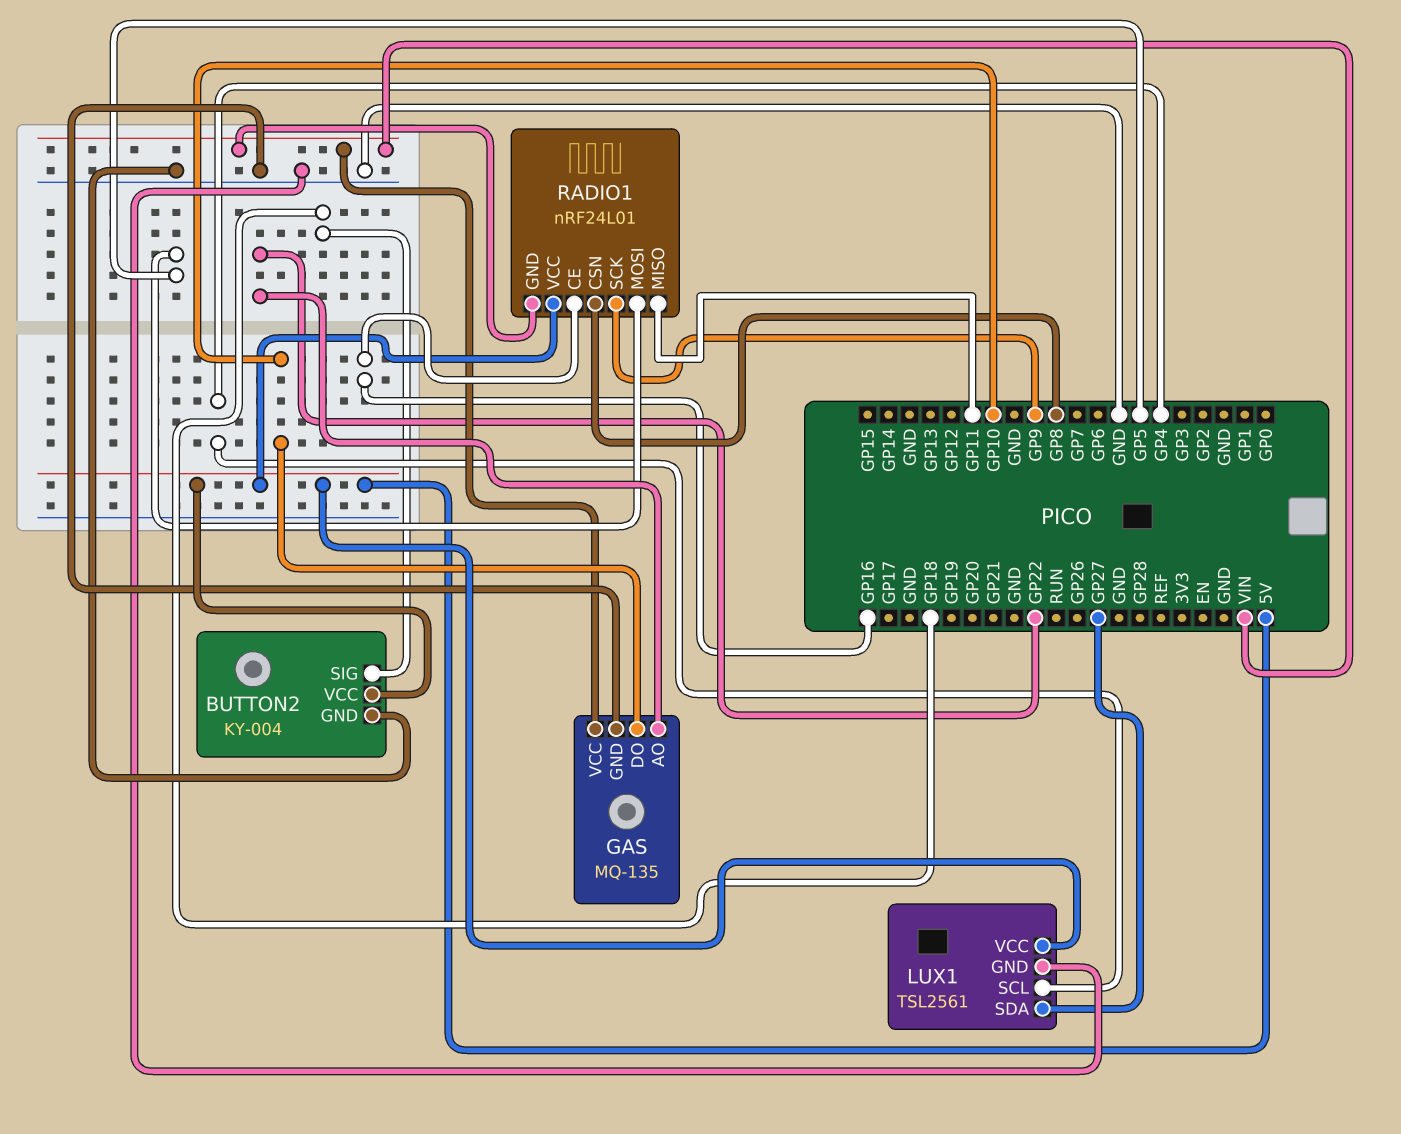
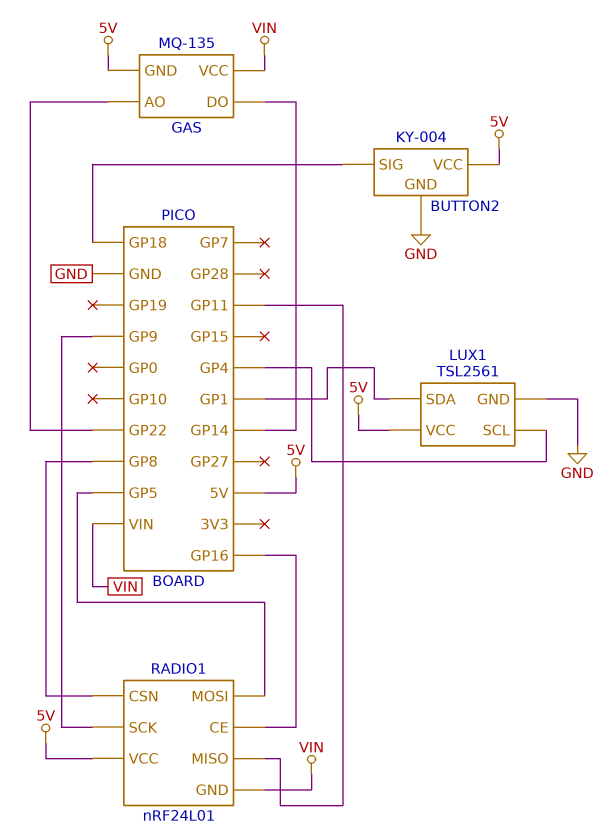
GAS pin DO: GP10 -> GP14
GAS pin GND: GND -> 5V
LUX1 pin SDA: GP27 -> GP1

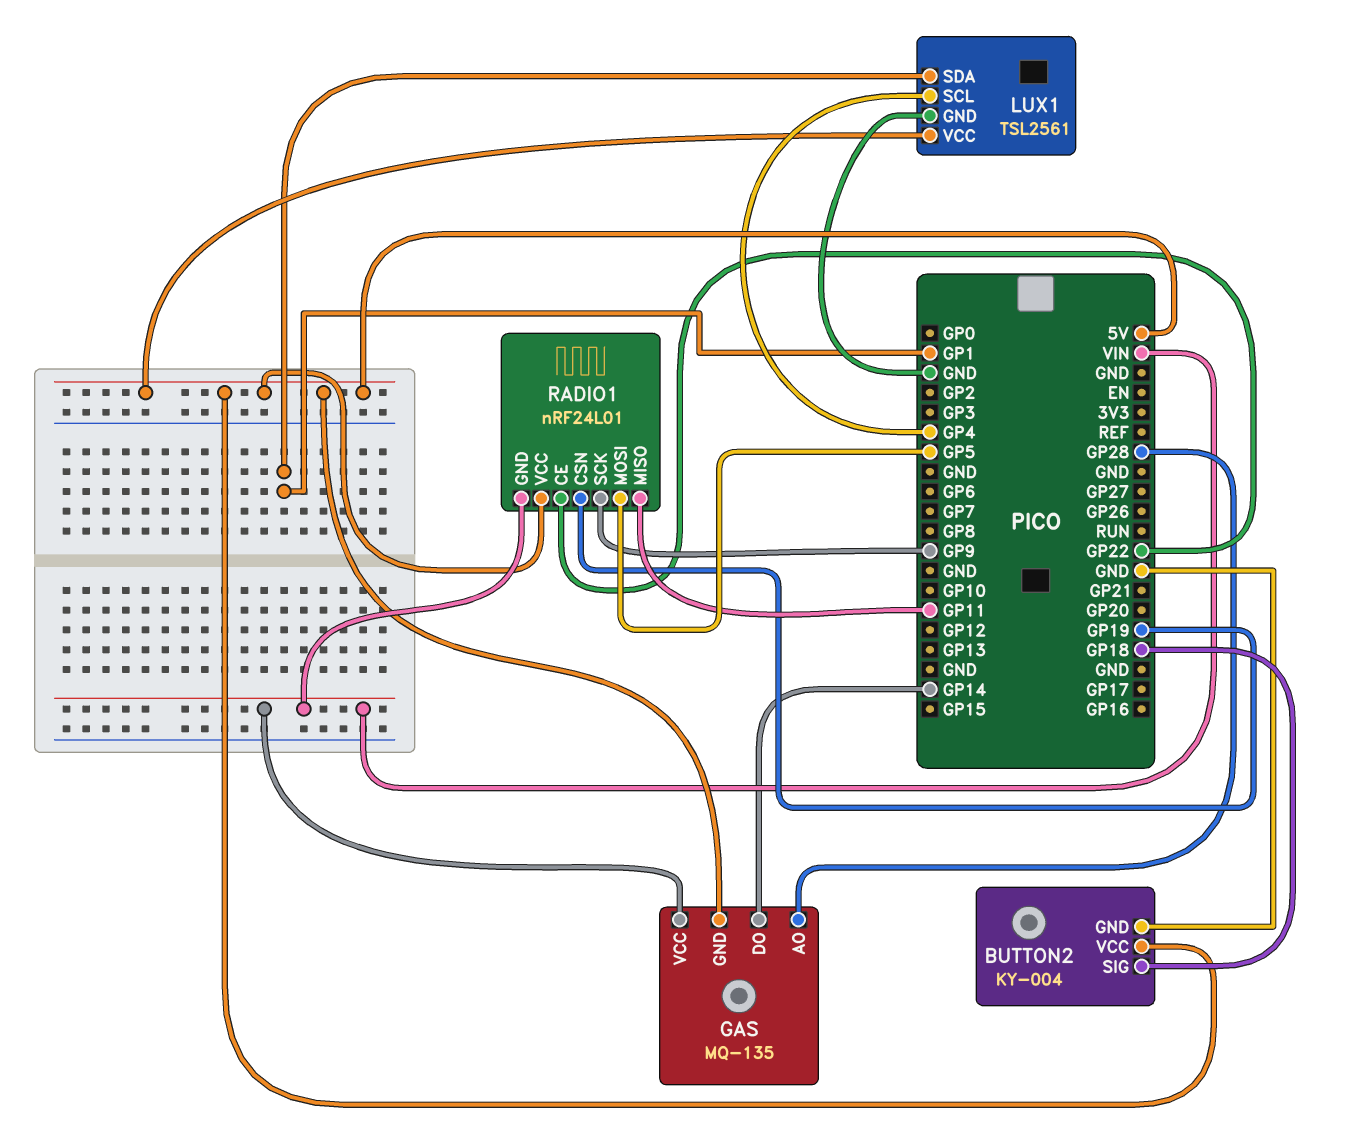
GAS pin AO: GP22 -> GP28
RADIO1 pin CE: GP16 -> GP22
RADIO1 pin CSN: GP8 -> GP19

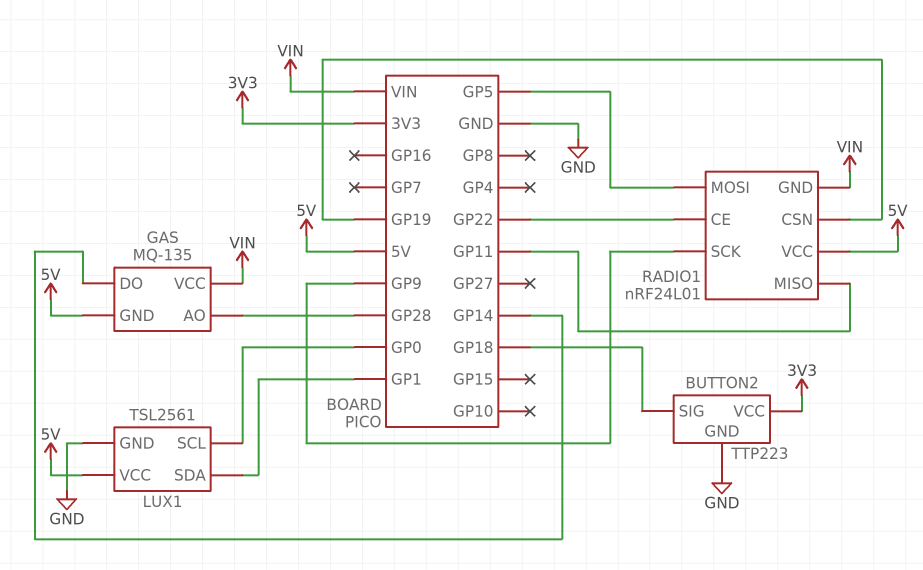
BUTTON2: KY-004 -> TTP223
BUTTON2 pin VCC: 5V -> 3V3
LUX1 pin SCL: GP4 -> GP0

